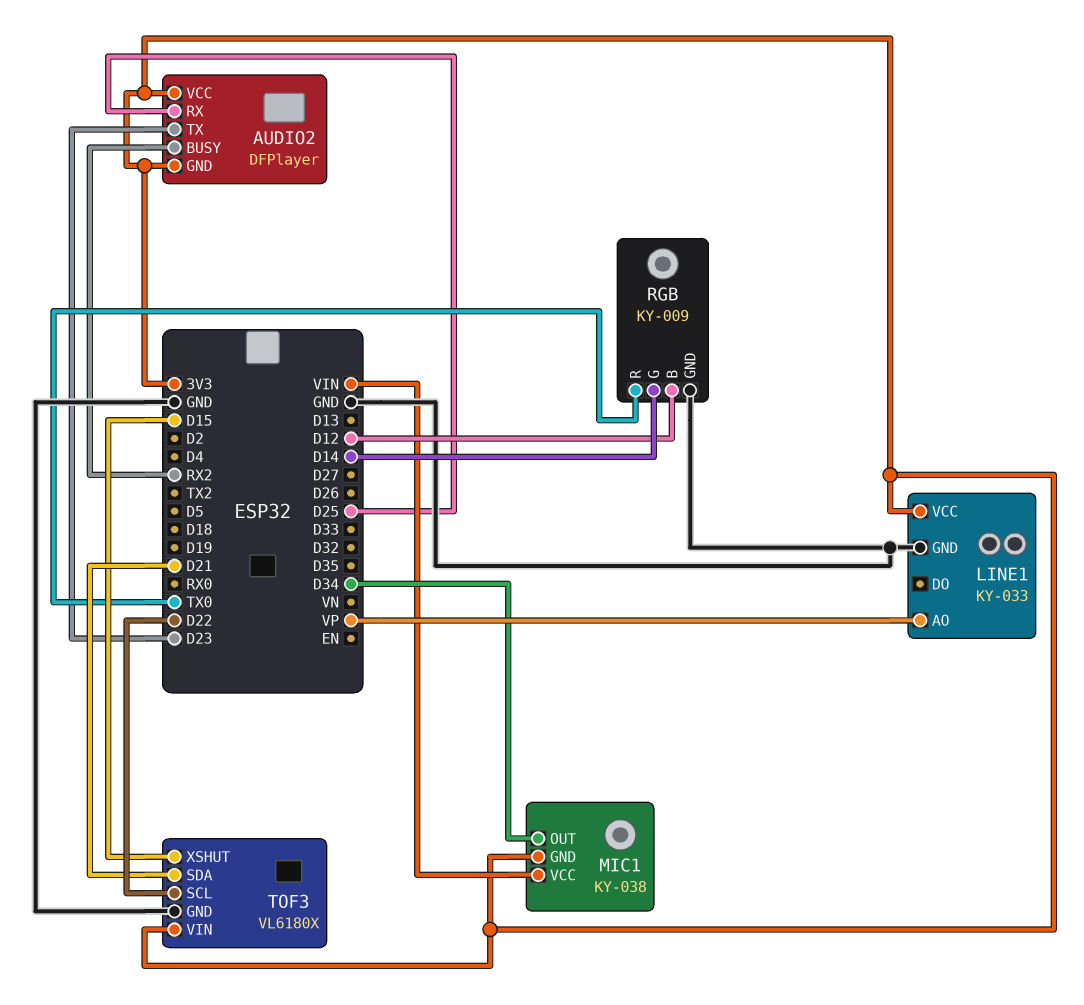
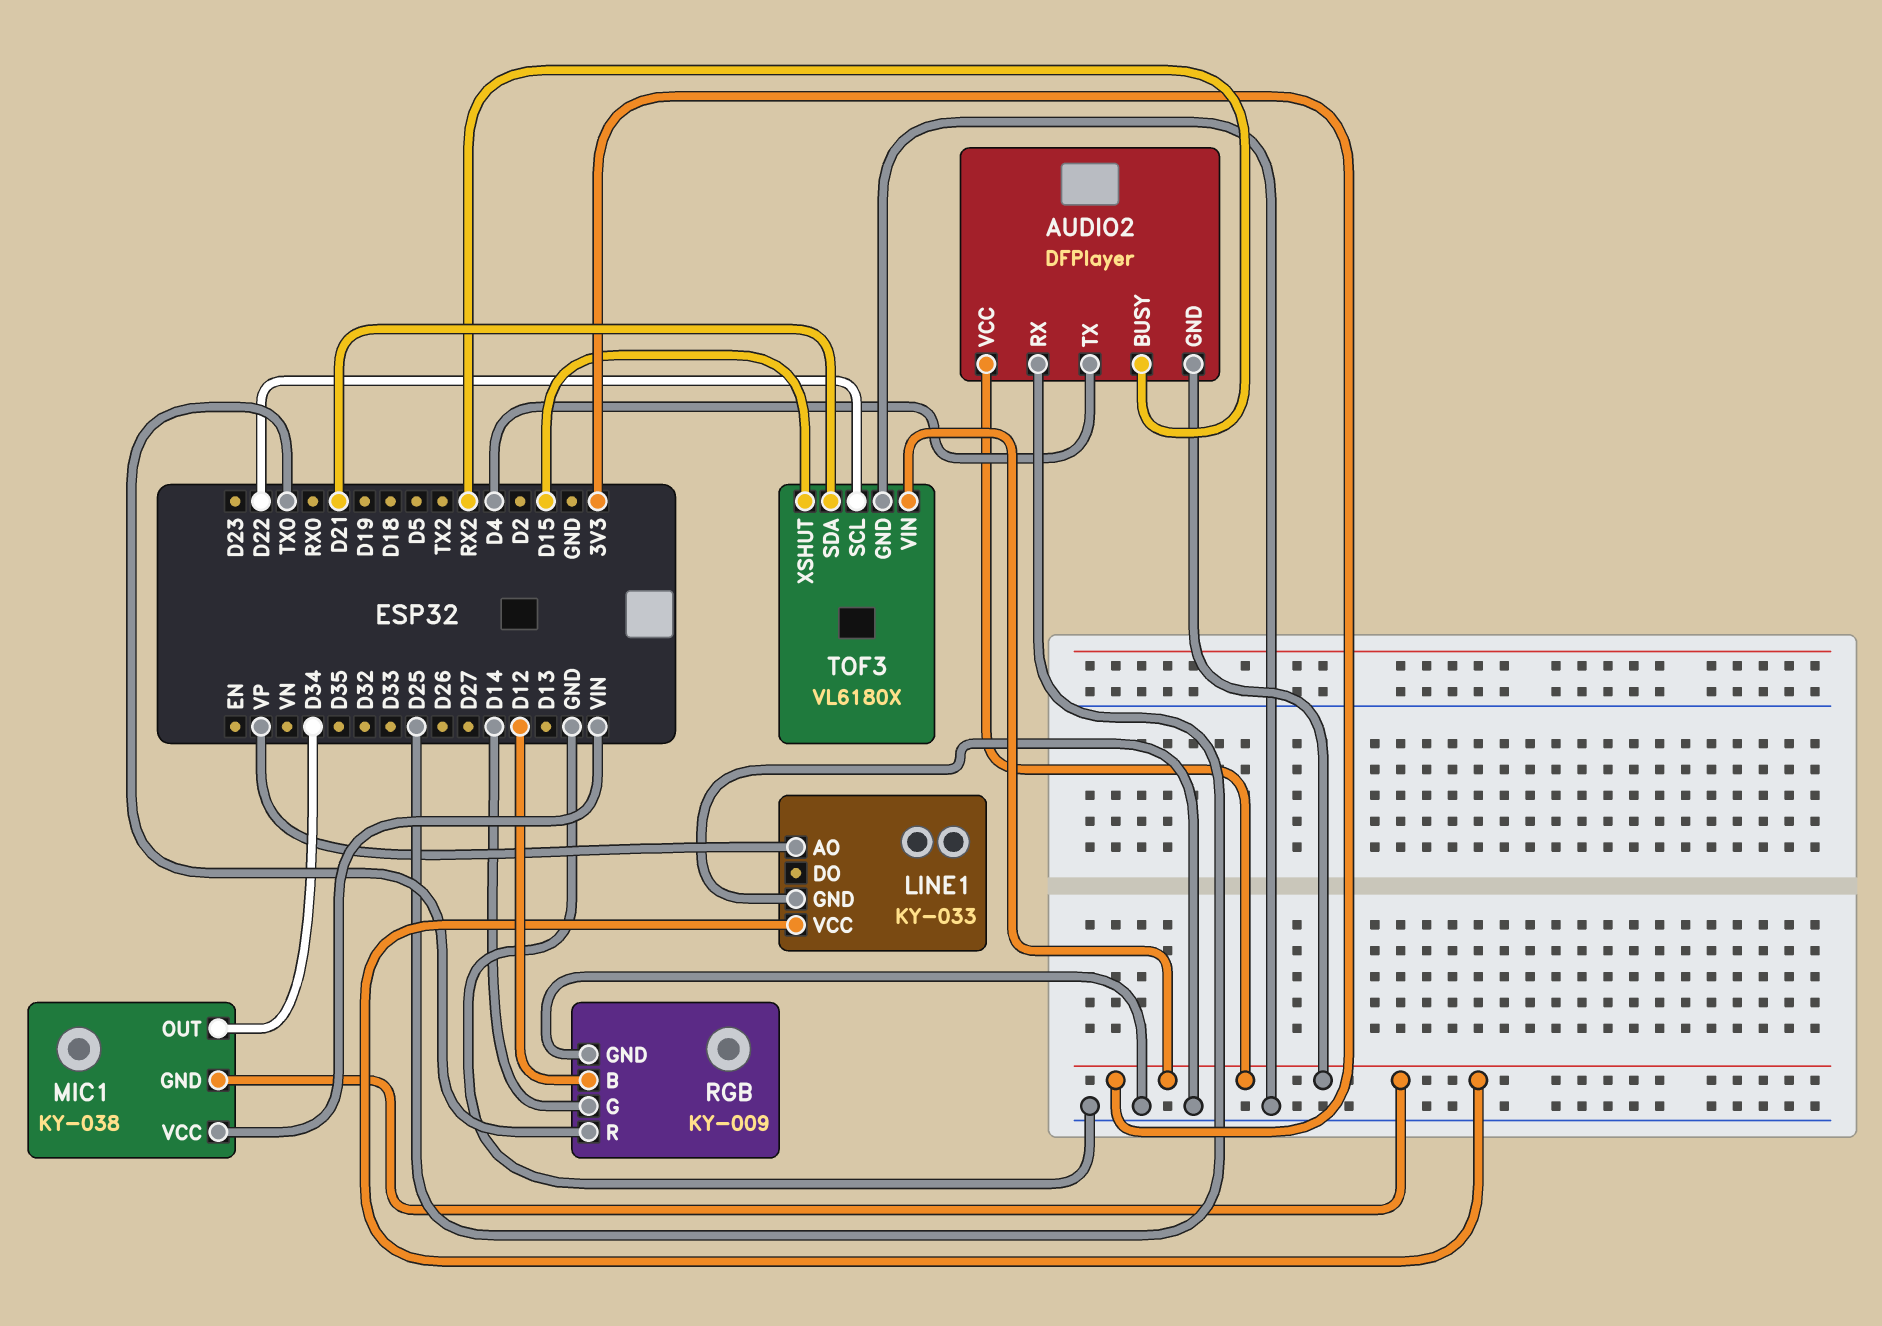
AUDIO2 pin TX: D23 -> D4

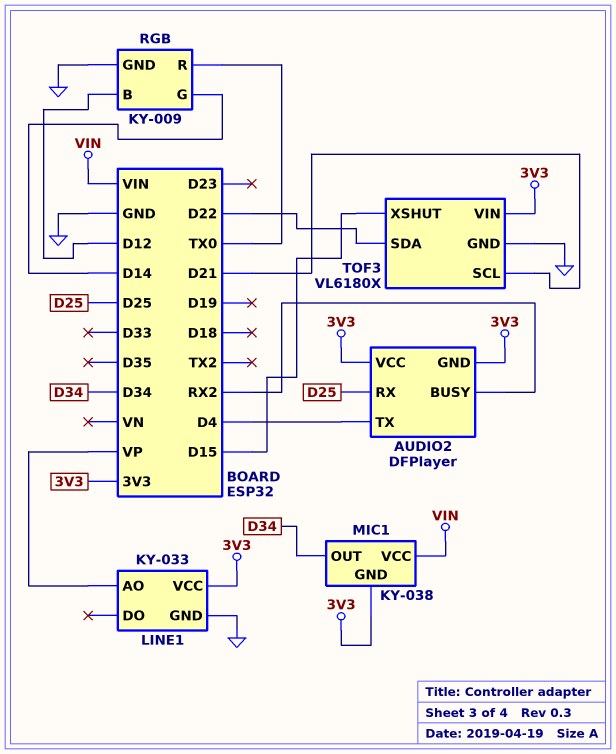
TOF3 pin SCL: D22 -> D21
TOF3 pin SDA: D21 -> D22

